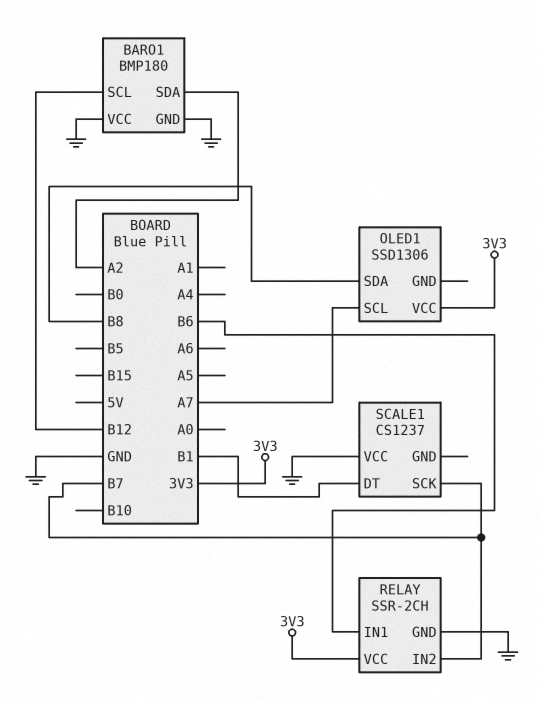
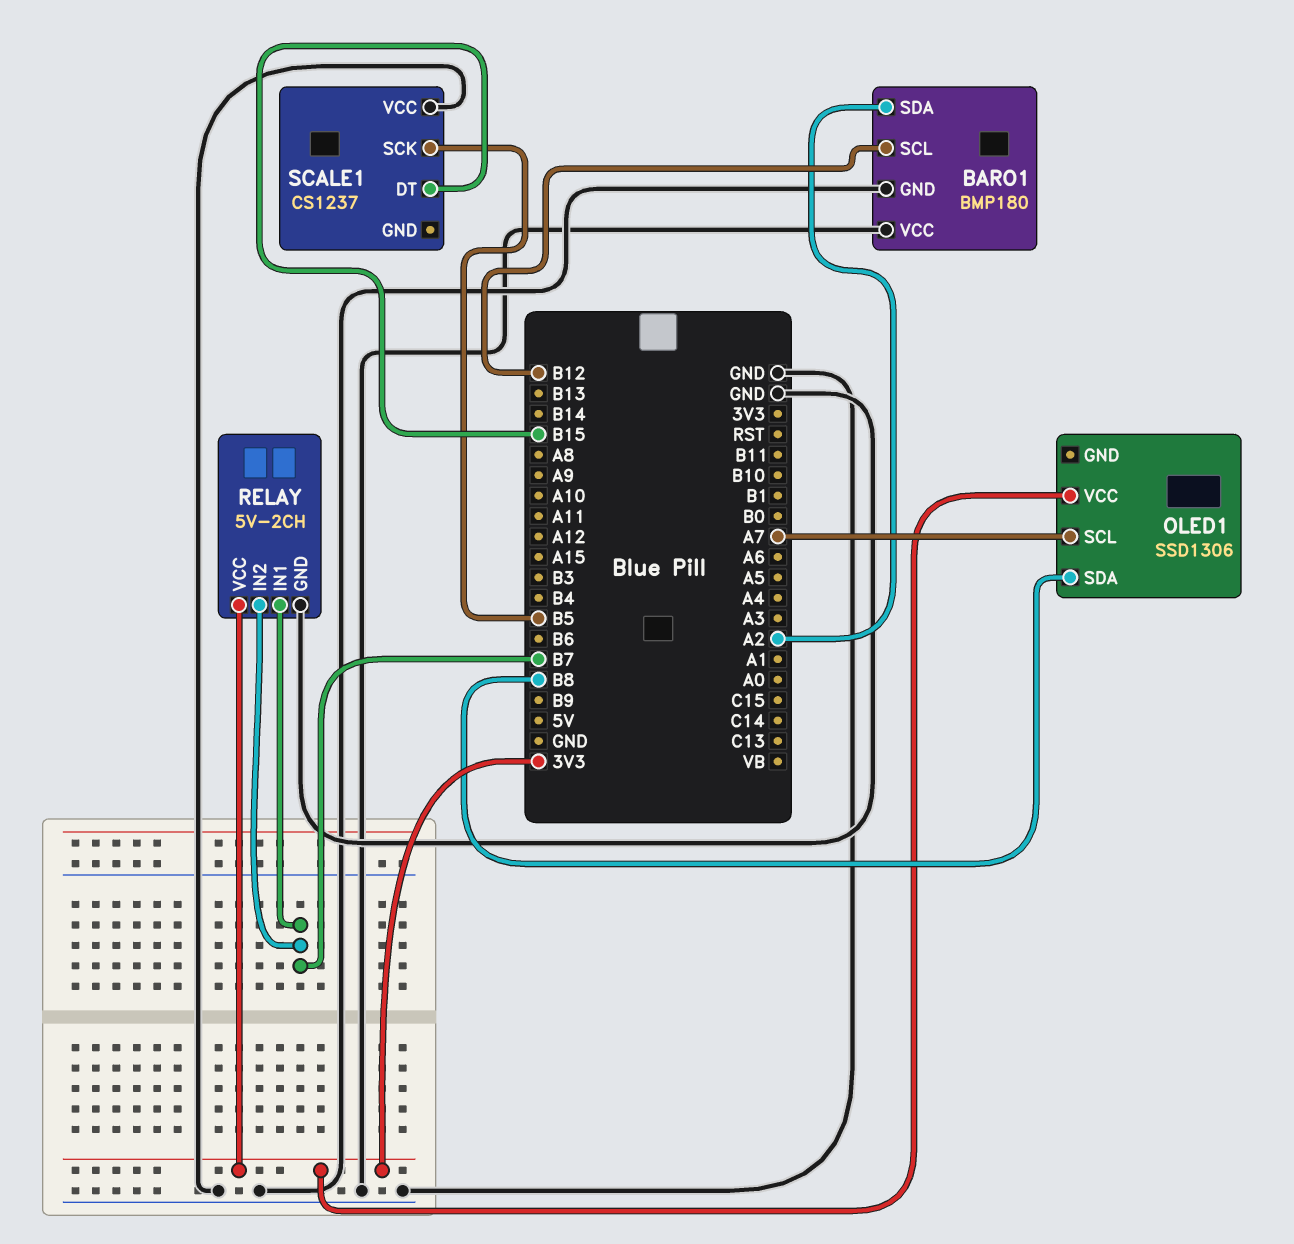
RELAY: SSR-2CH -> 5V-2CH
RELAY pin IN1: B6 -> B7
SCALE1 pin DT: B1 -> B15
SCALE1 pin SCK: B7 -> B5

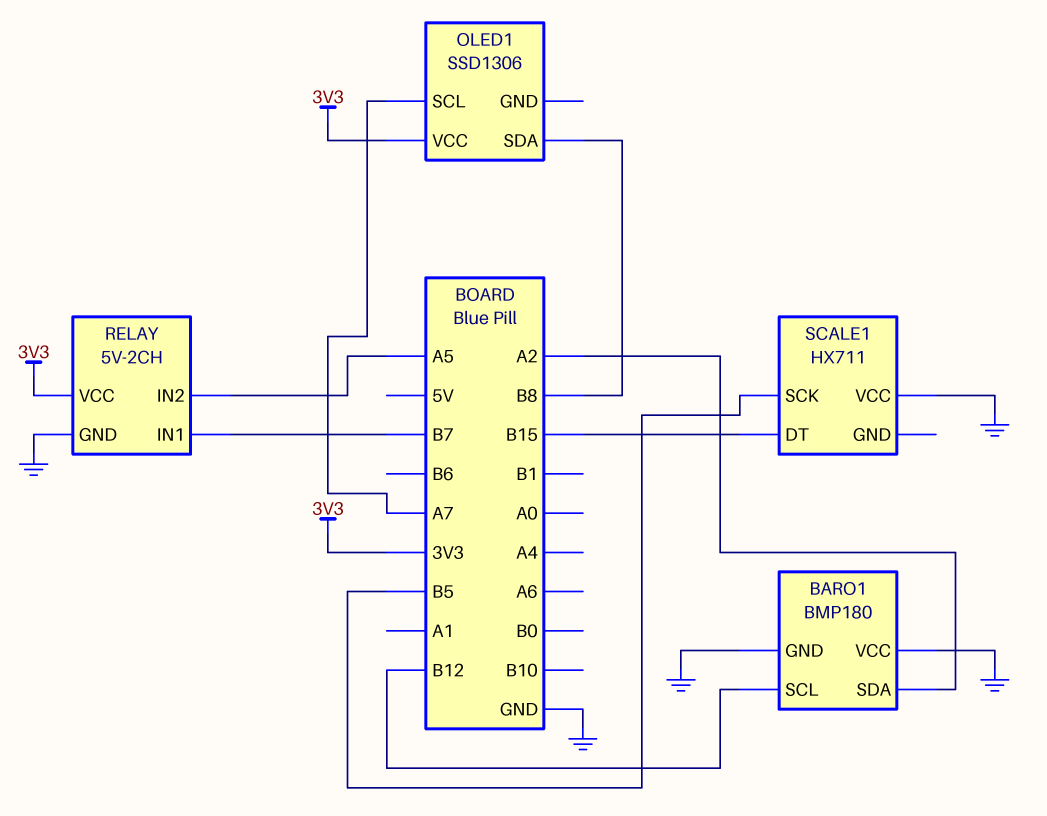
RELAY pin IN2: B7 -> A5
SCALE1: CS1237 -> HX711

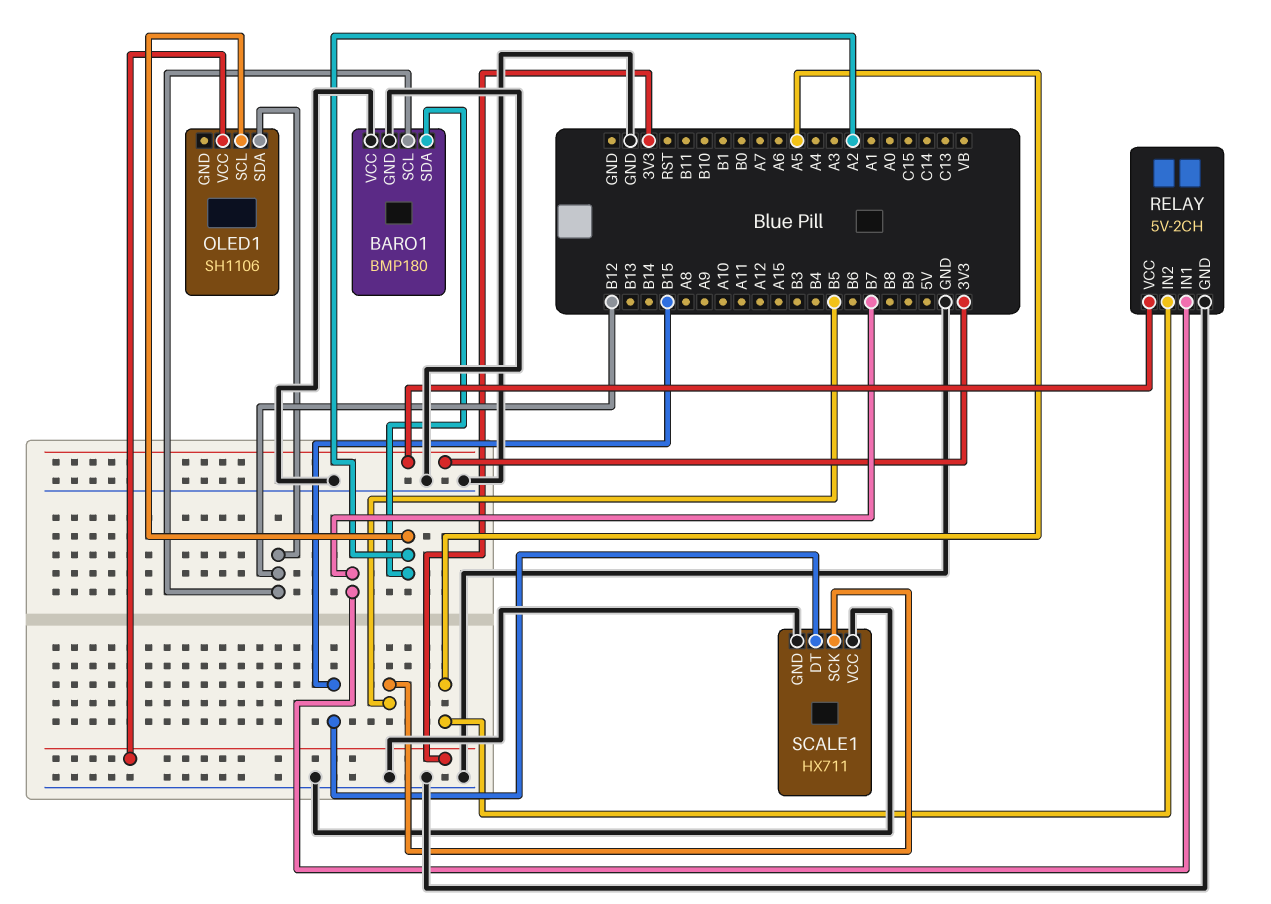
OLED1: SSD1306 -> SH1106
OLED1 pin SCL: A7 -> A2
OLED1 pin SDA: B8 -> B12
SCALE1 pin GND: none -> GND

